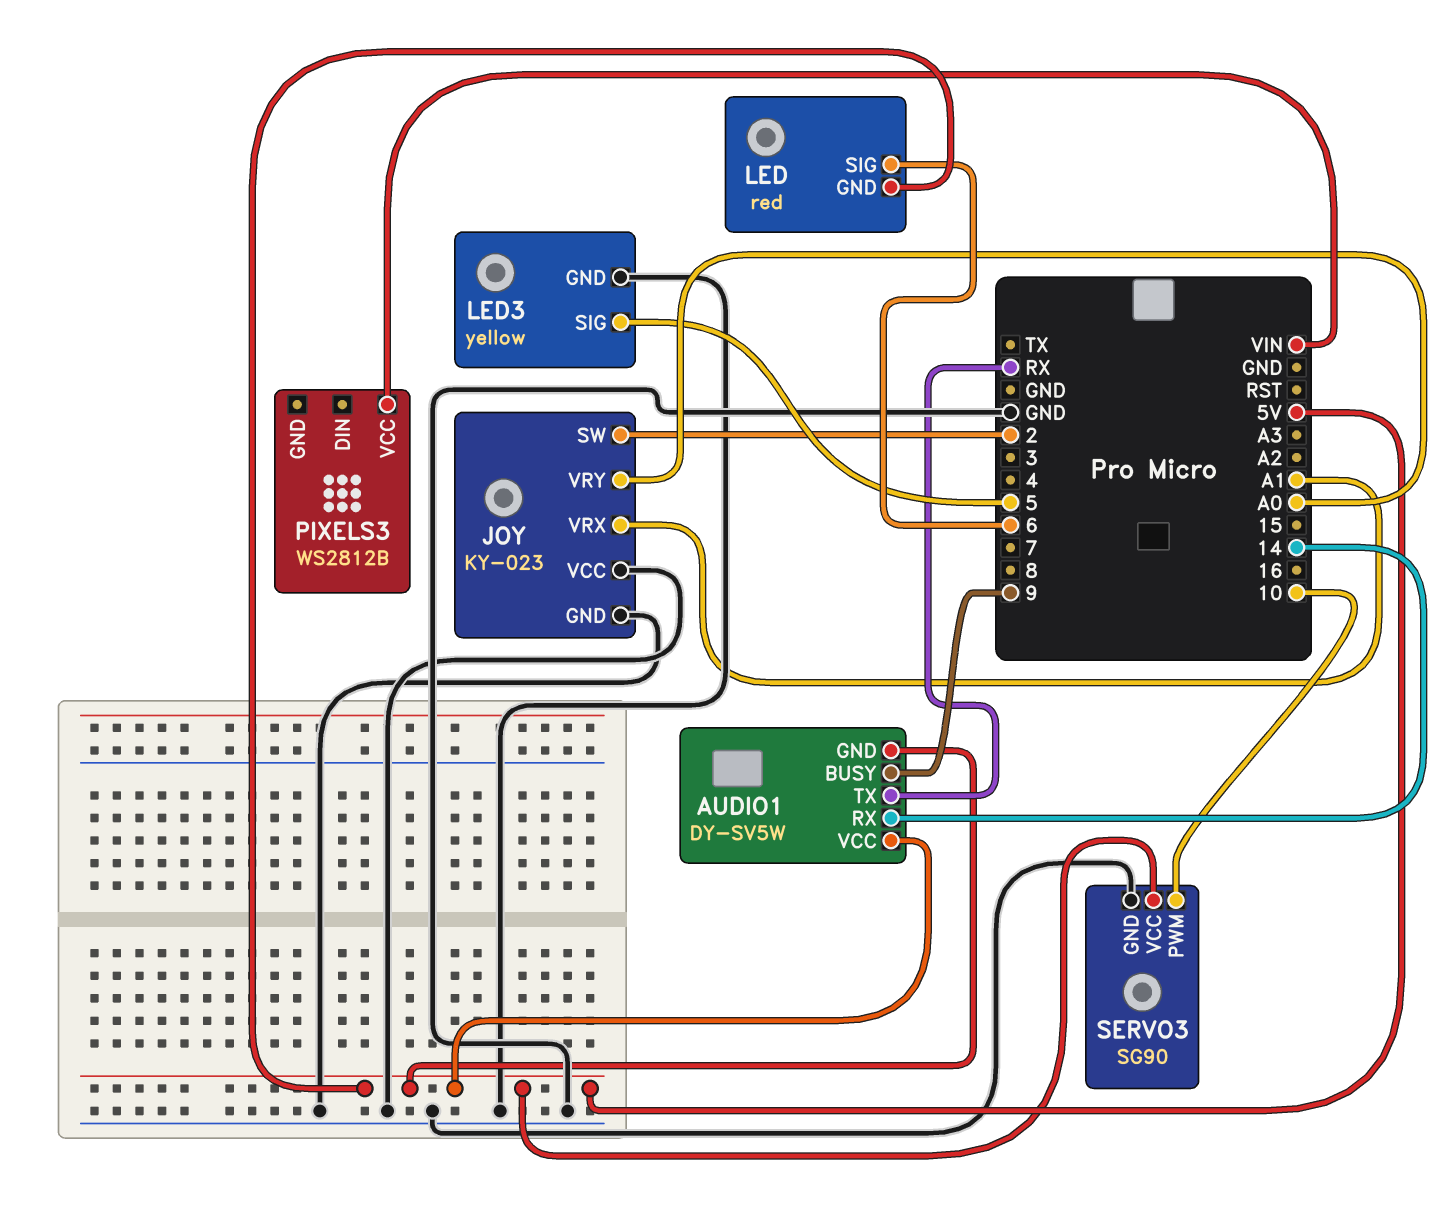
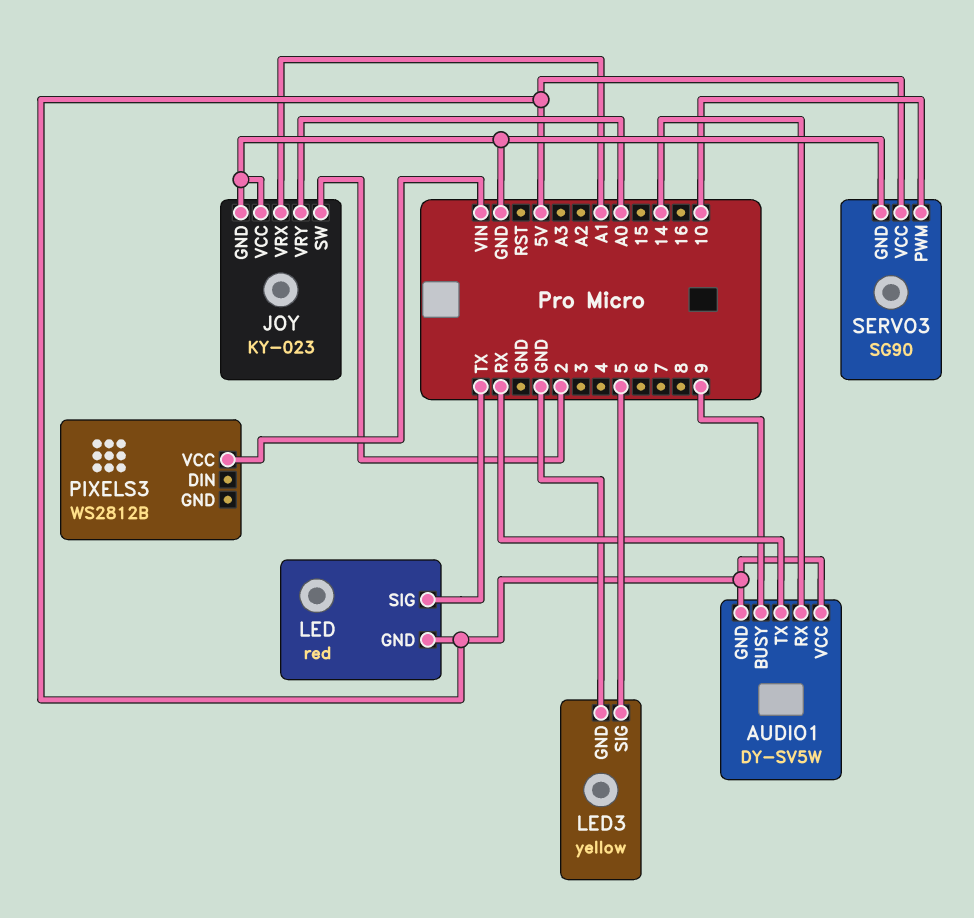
LED pin SIG: 6 -> TX

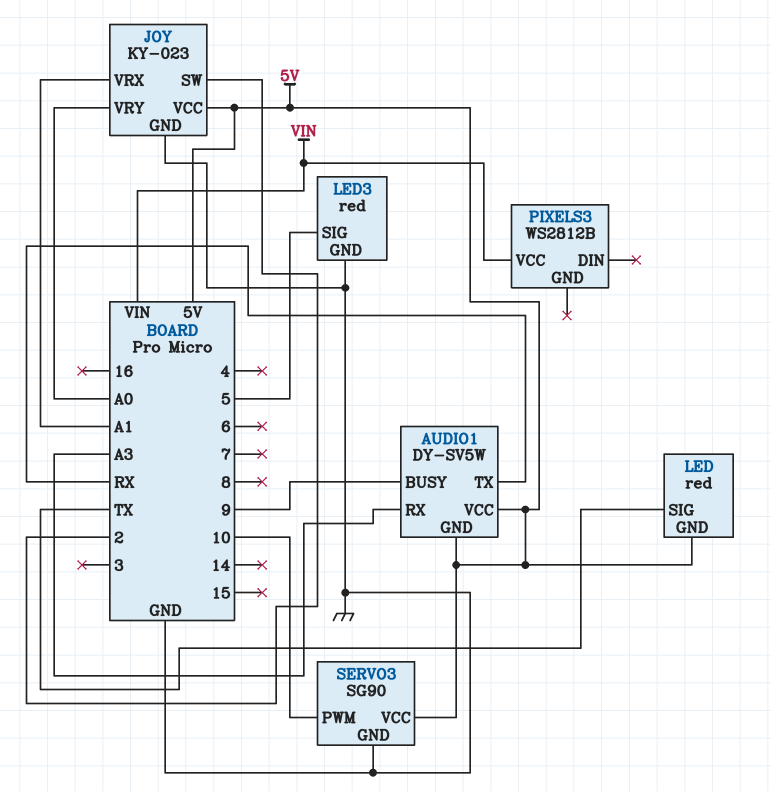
AUDIO1 pin RX: 14 -> A3
JOY pin VCC: GND -> 5V
LED3: yellow -> red

